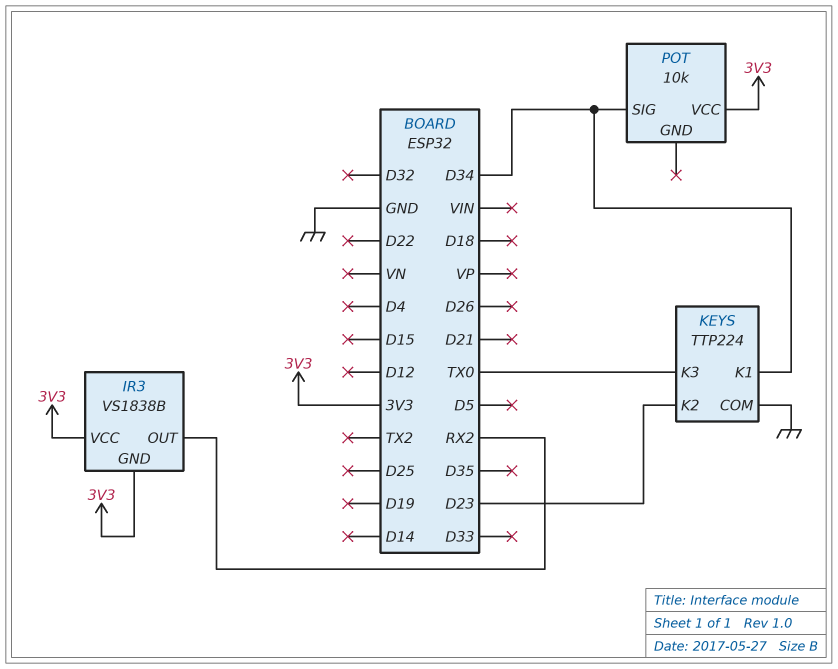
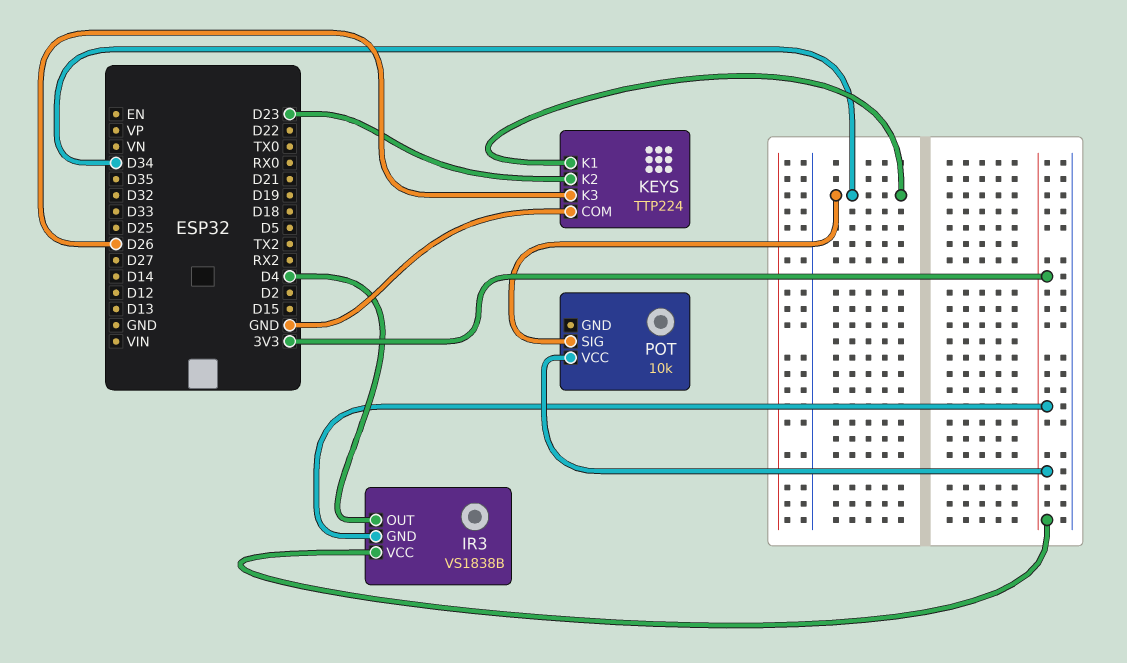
IR3 pin OUT: RX2 -> D4
KEYS pin K3: TX0 -> D26

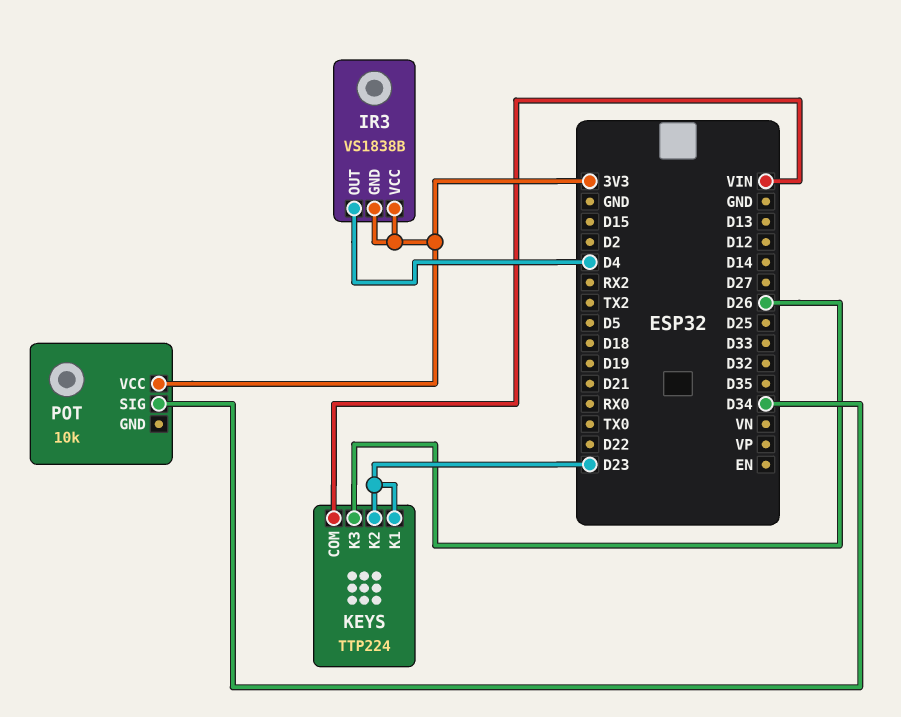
KEYS pin COM: GND -> VIN
KEYS pin K1: D34 -> D23

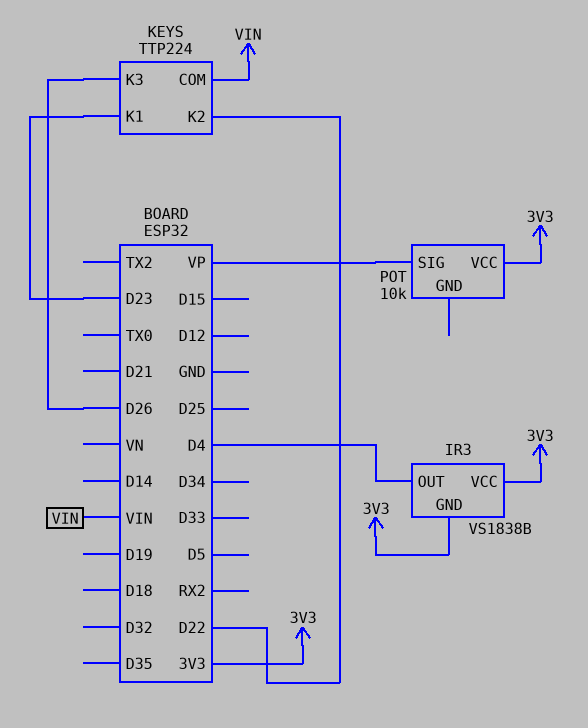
KEYS pin K2: D23 -> D22
POT pin SIG: D34 -> VP

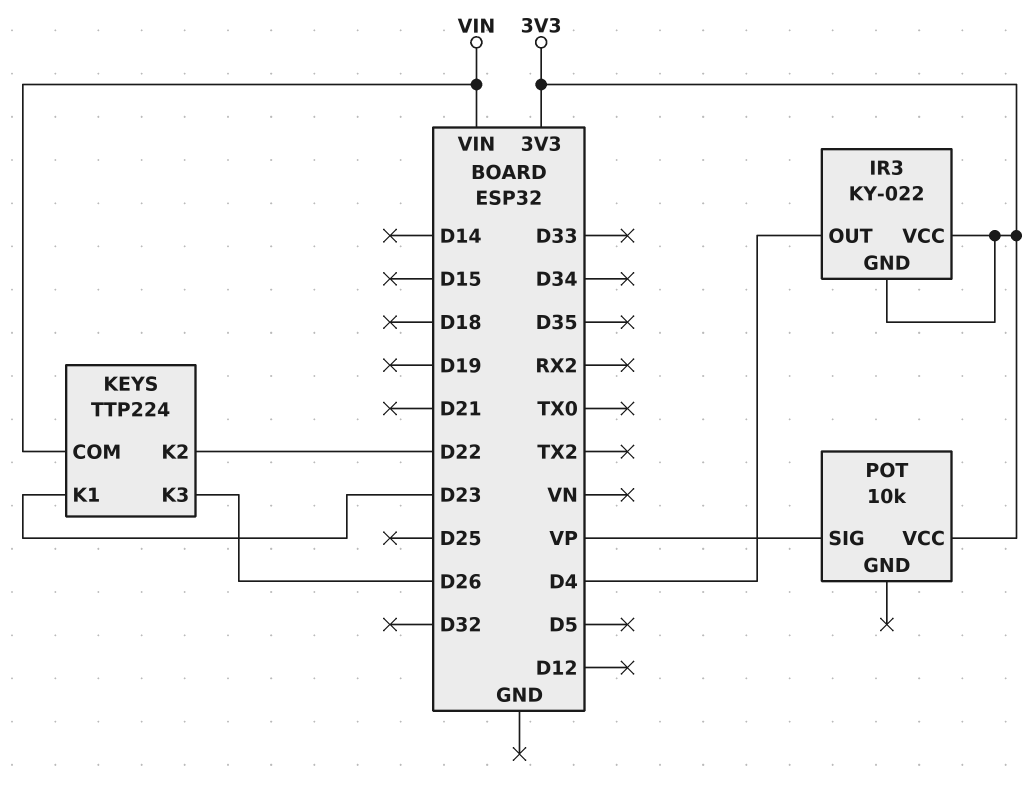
IR3: VS1838B -> KY-022

